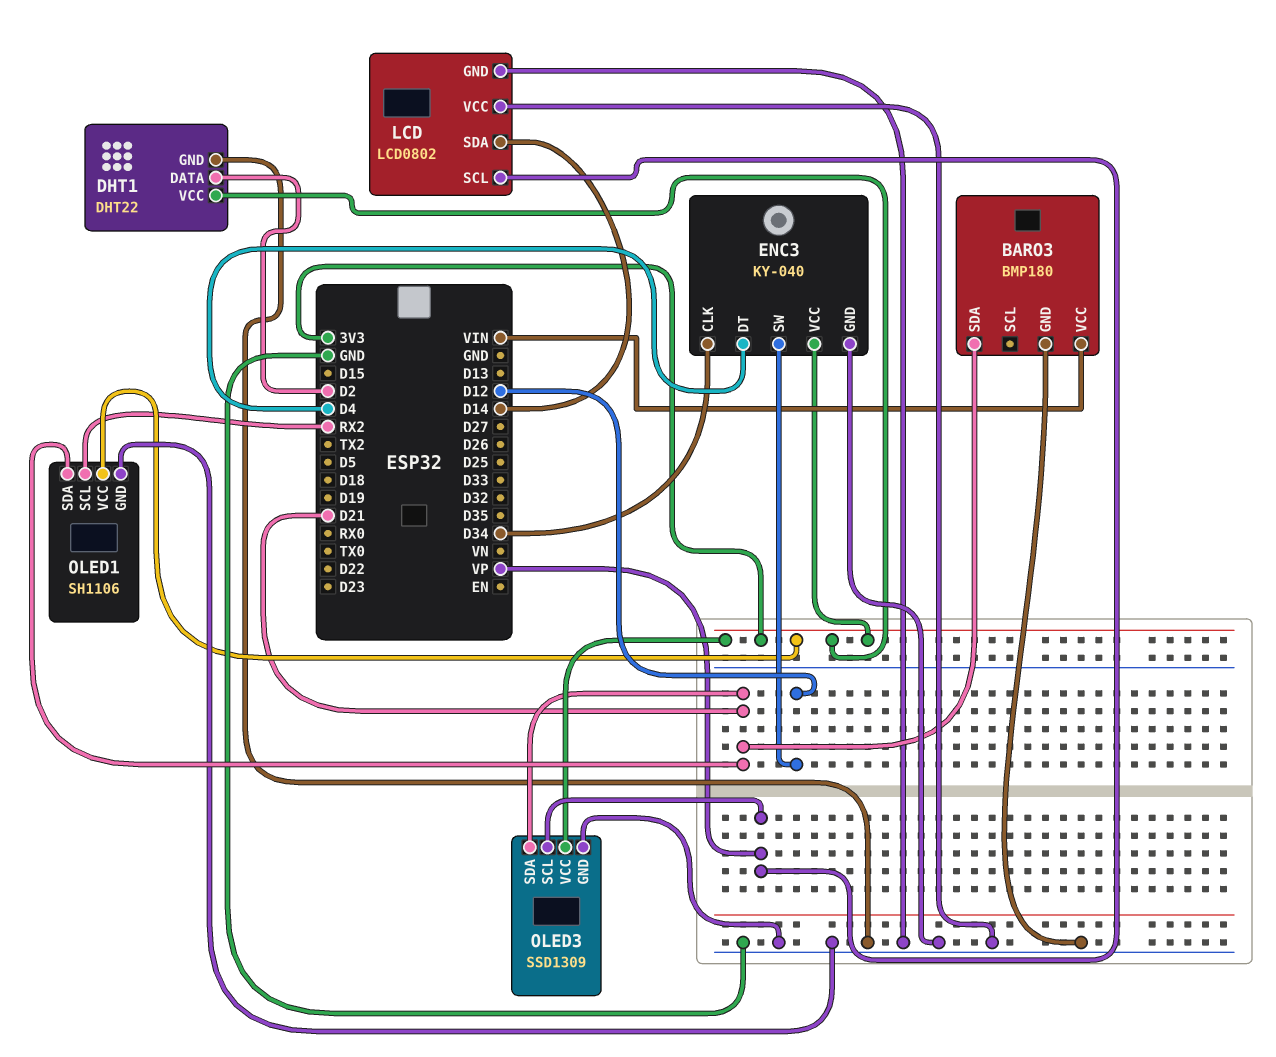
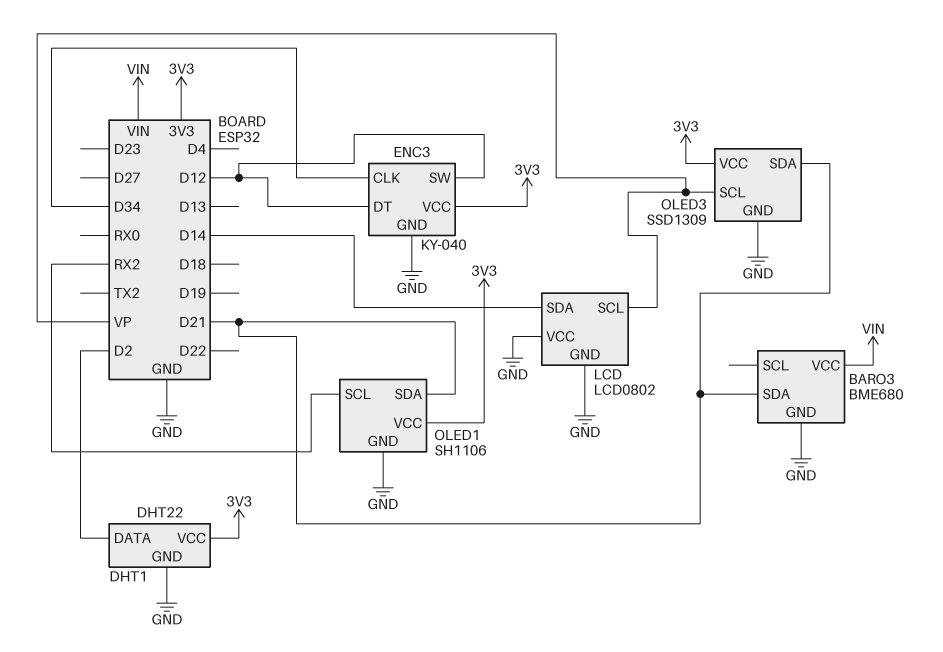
BARO3: BMP180 -> BME680
ENC3 pin DT: D4 -> D12

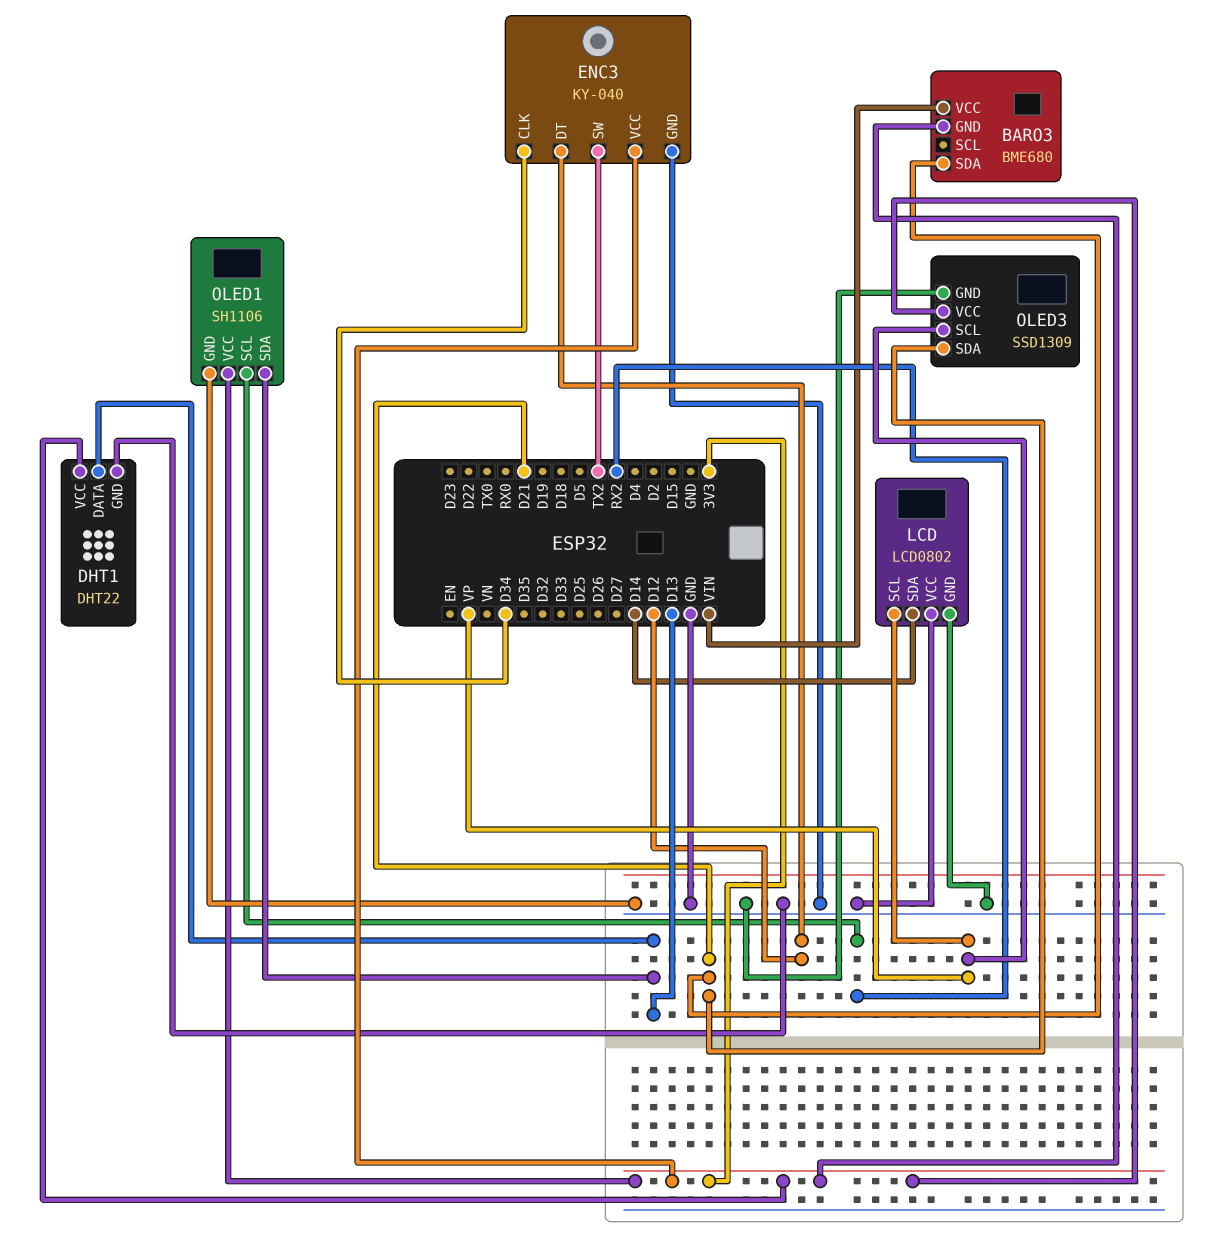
BARO3 pin GND: GND -> 3V3
DHT1 pin DATA: D2 -> D13
ENC3 pin SW: D12 -> TX2
OLED1 pin SDA: D21 -> D13

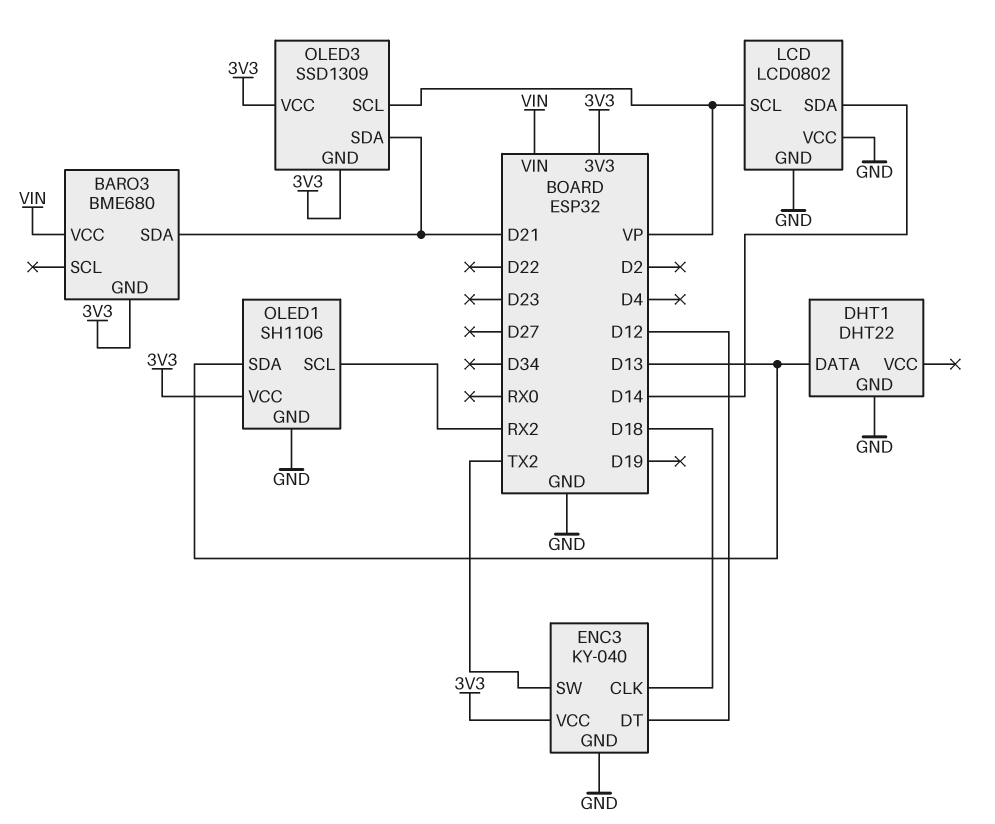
DHT1 pin VCC: 3V3 -> none
ENC3 pin CLK: D34 -> D18
OLED3 pin GND: GND -> 3V3

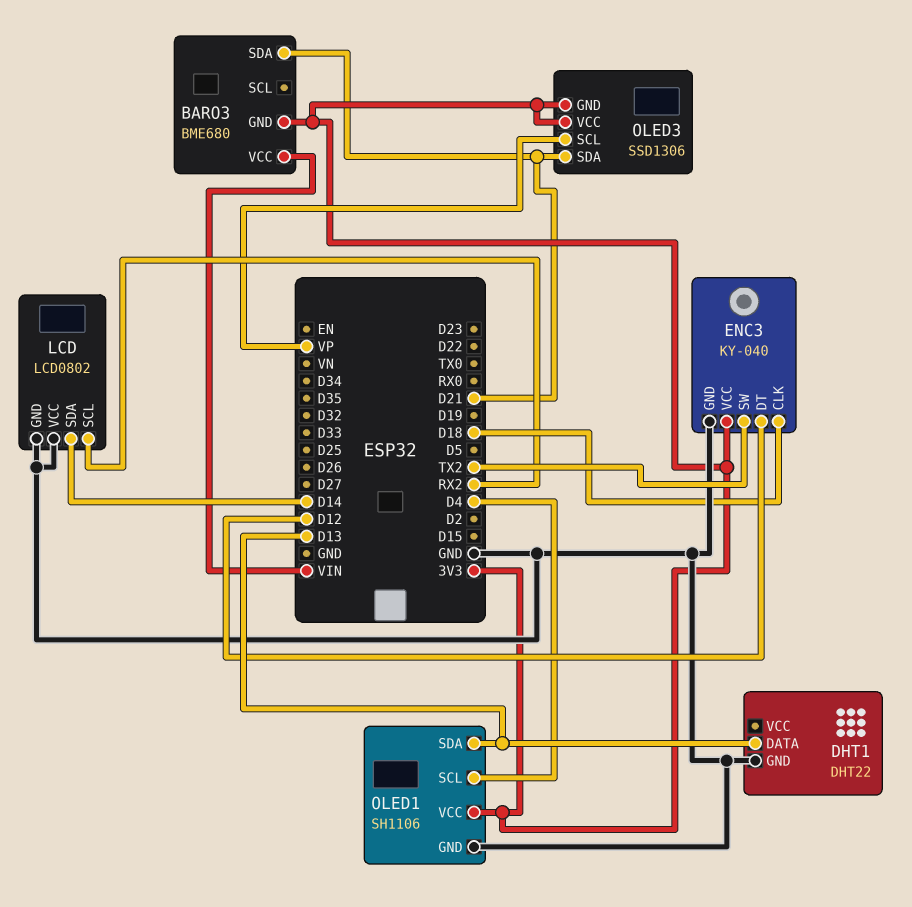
LCD pin SCL: VP -> RX2
OLED1 pin SCL: RX2 -> D4
OLED3: SSD1309 -> SSD1306

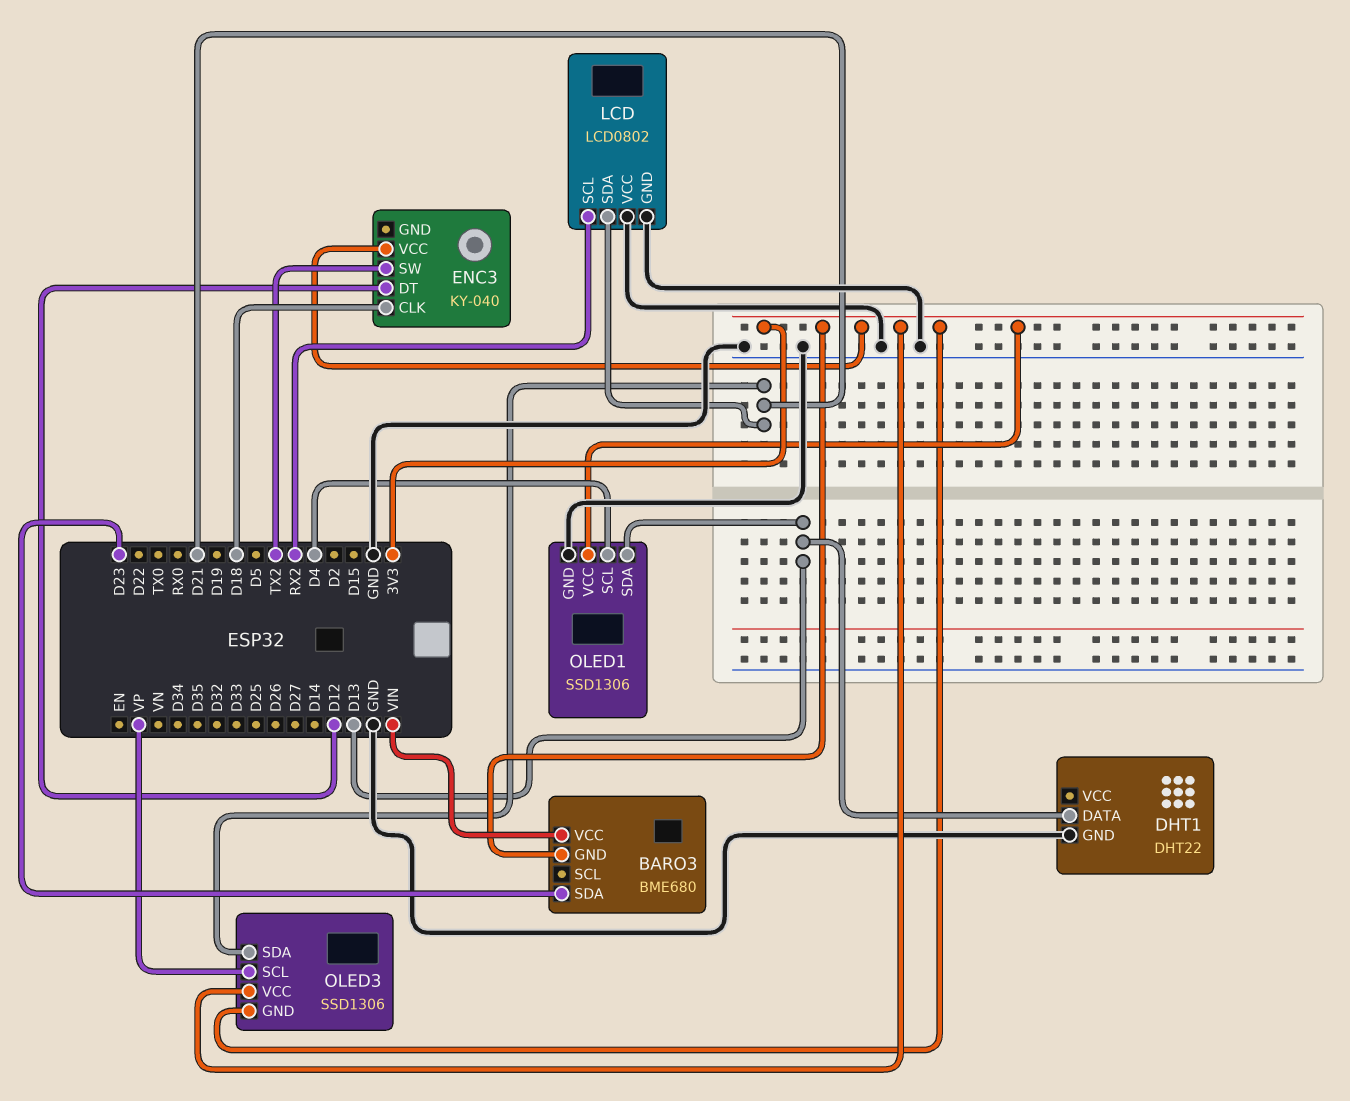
BARO3 pin SDA: D21 -> D23
ENC3 pin GND: GND -> none
LCD pin SDA: D14 -> D21
OLED1: SH1106 -> SSD1306

